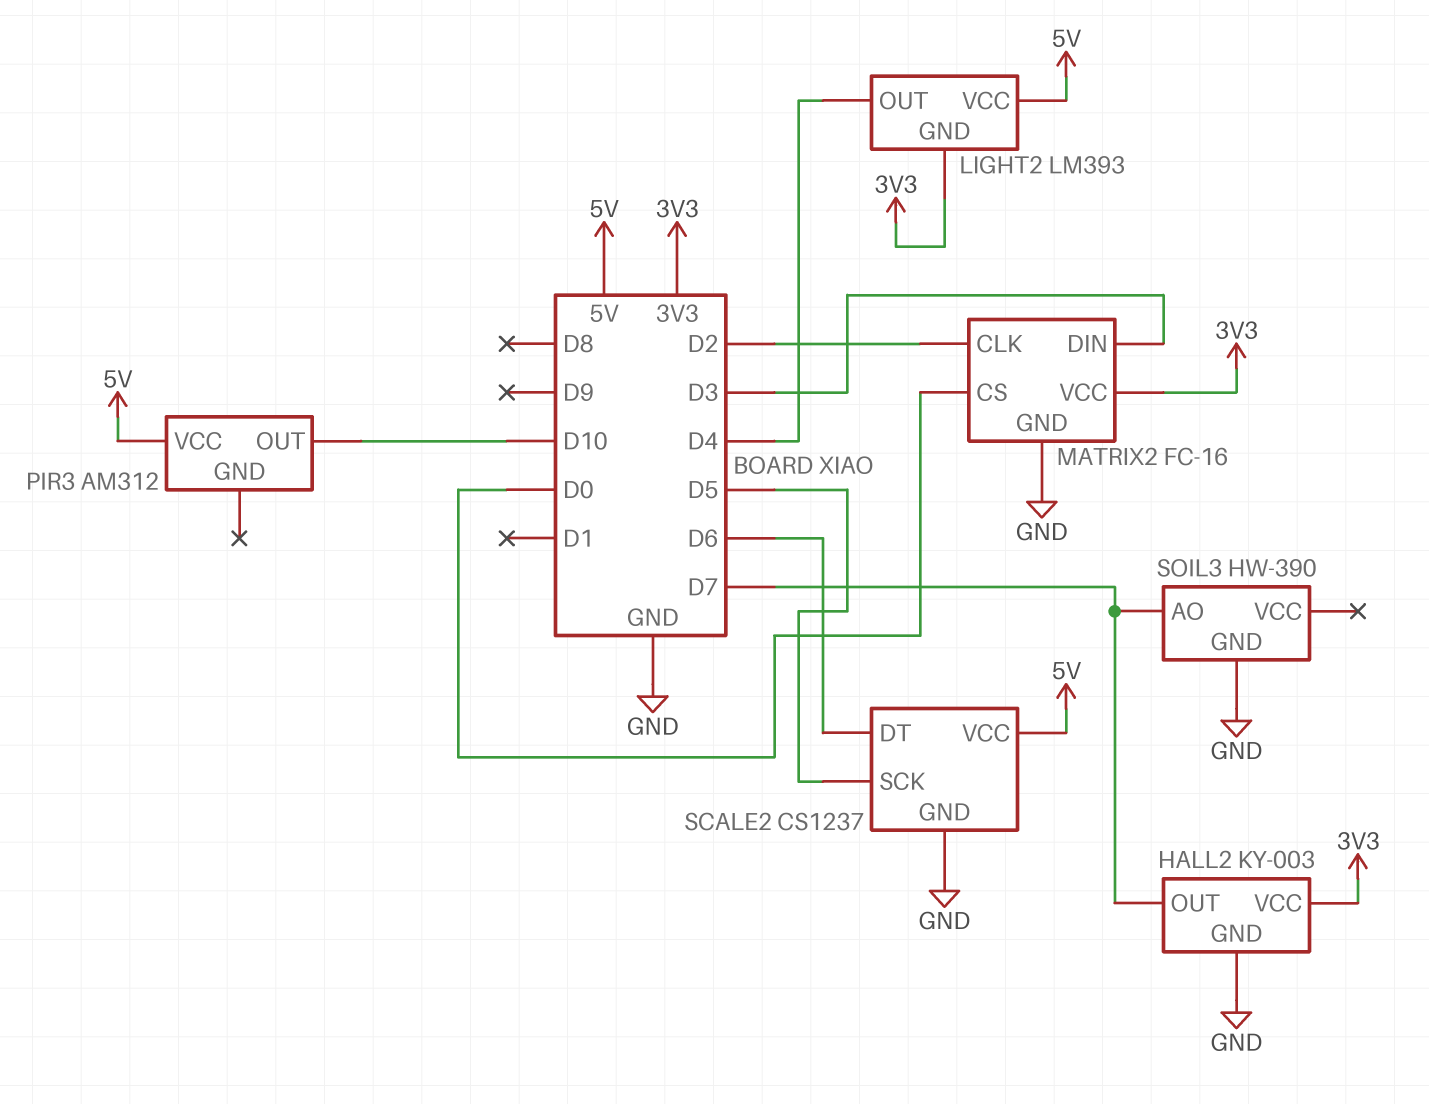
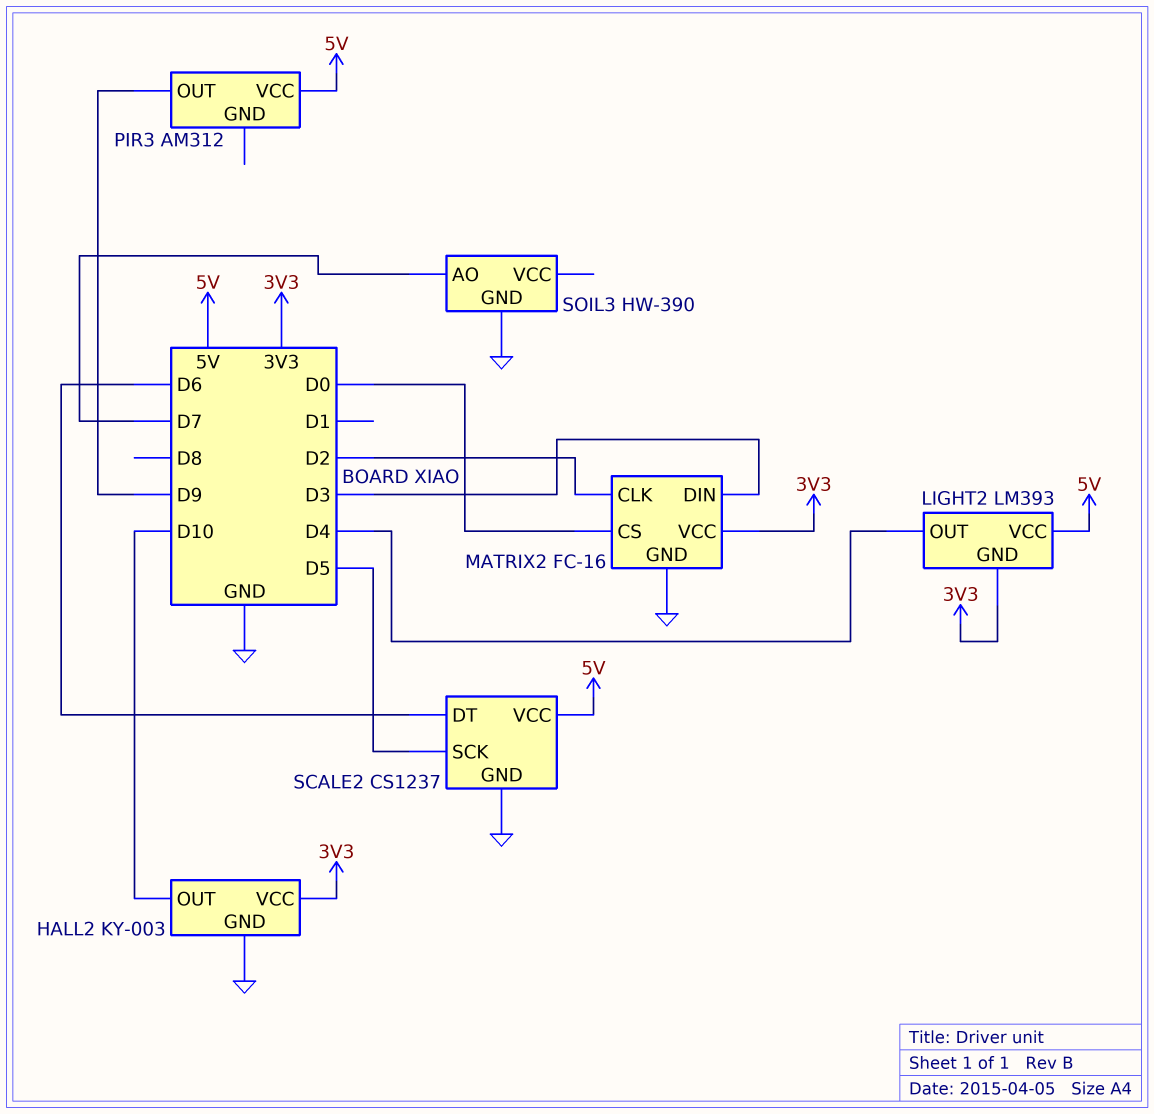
HALL2 pin OUT: D7 -> D10
PIR3 pin OUT: D10 -> D9

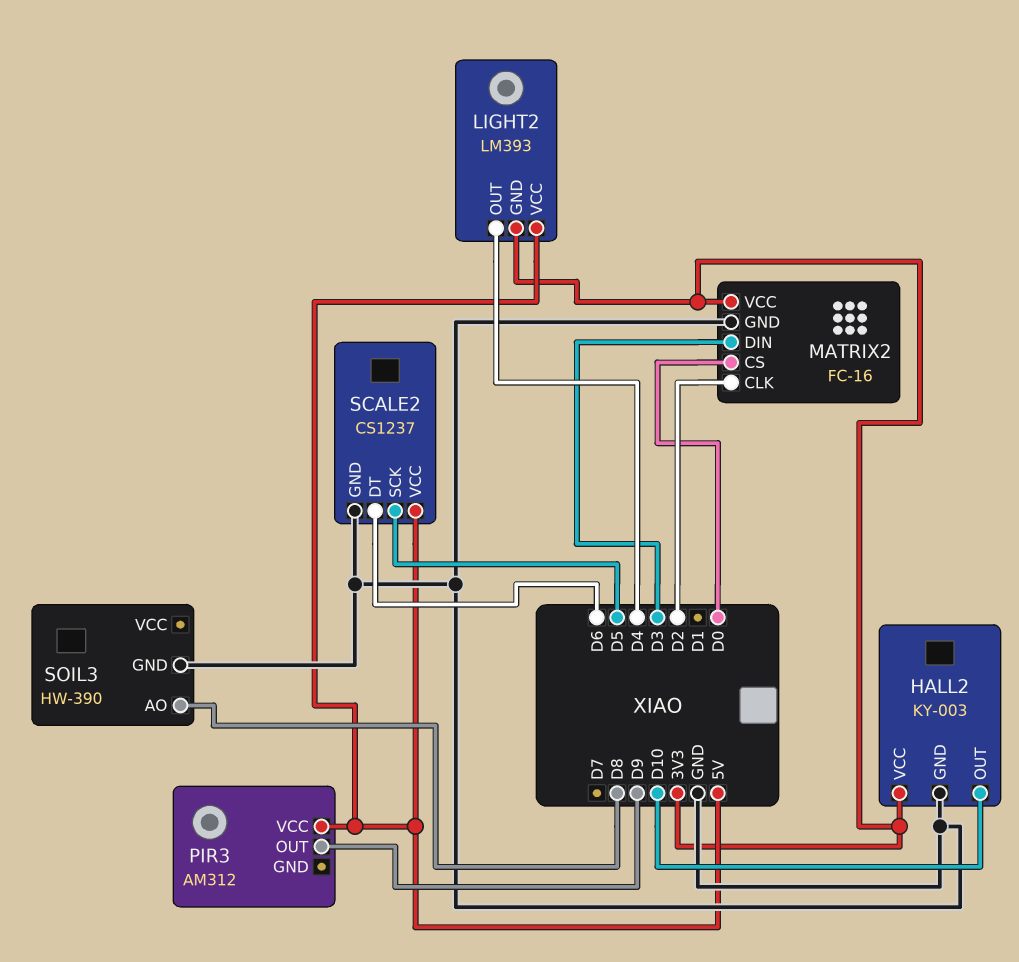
SOIL3 pin AO: D7 -> D8

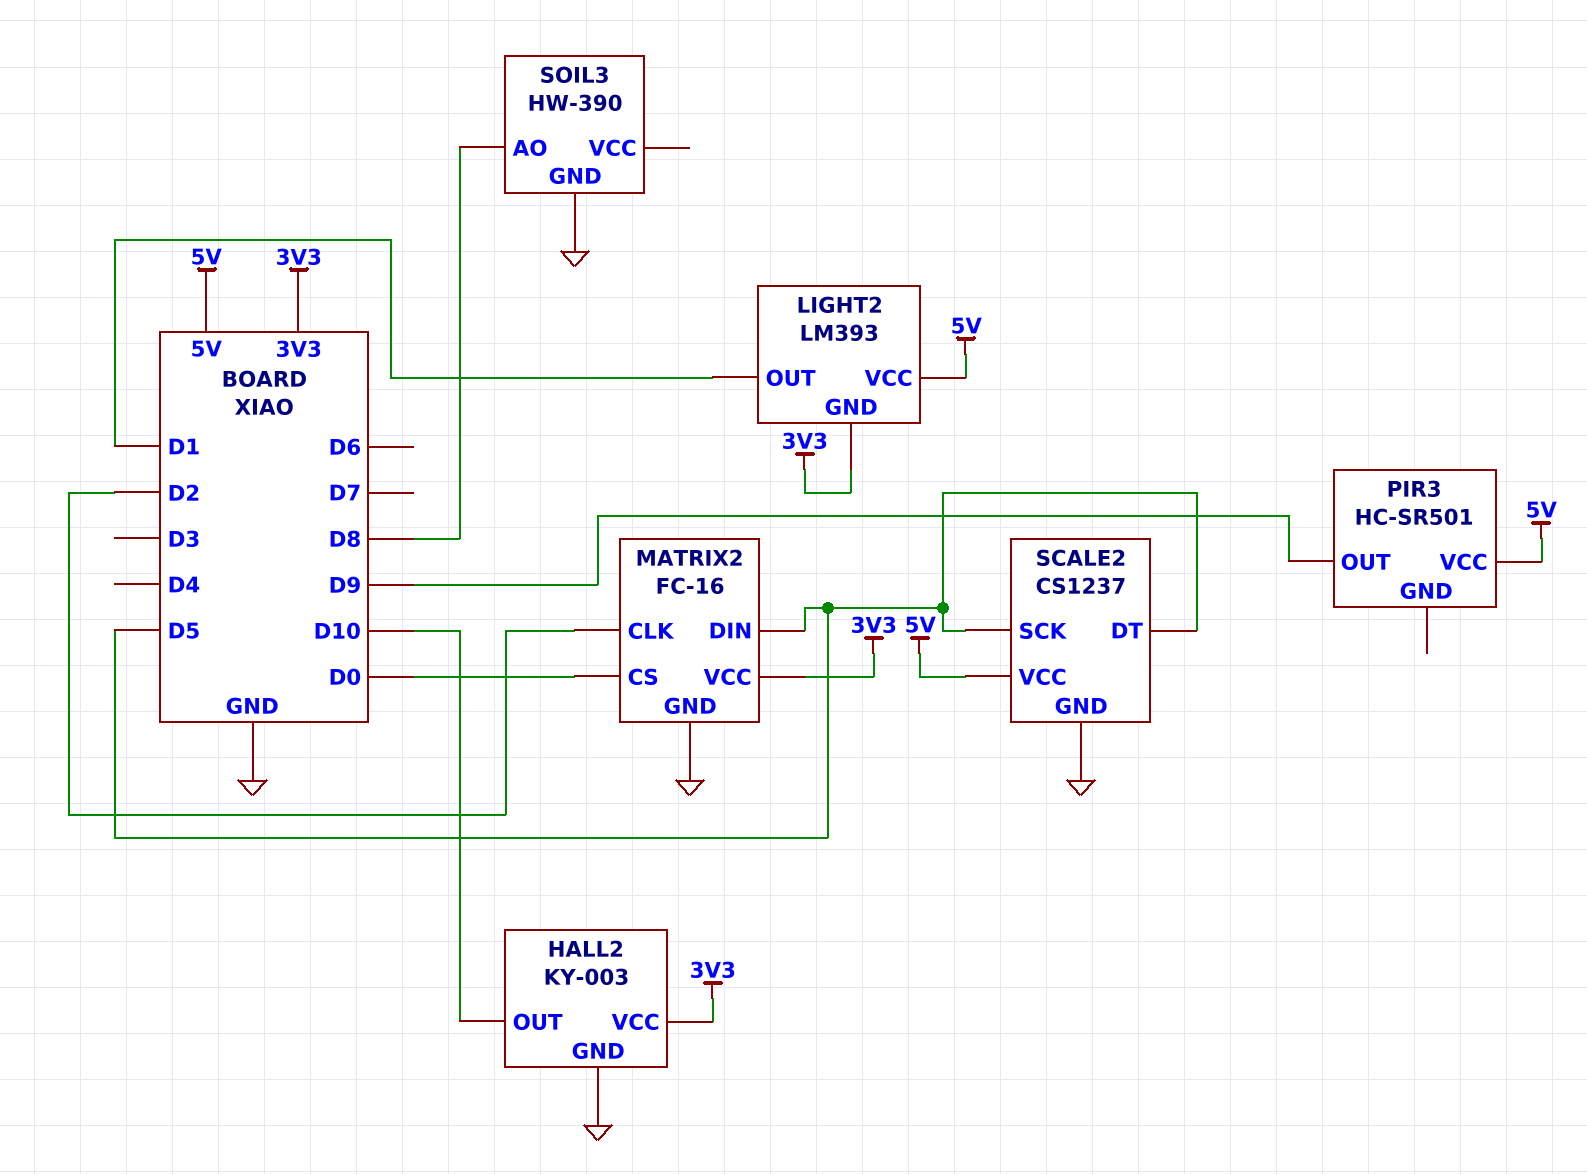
LIGHT2 pin OUT: D4 -> D1
MATRIX2 pin DIN: D3 -> D5
PIR3: AM312 -> HC-SR501
SCALE2 pin DT: D6 -> D5

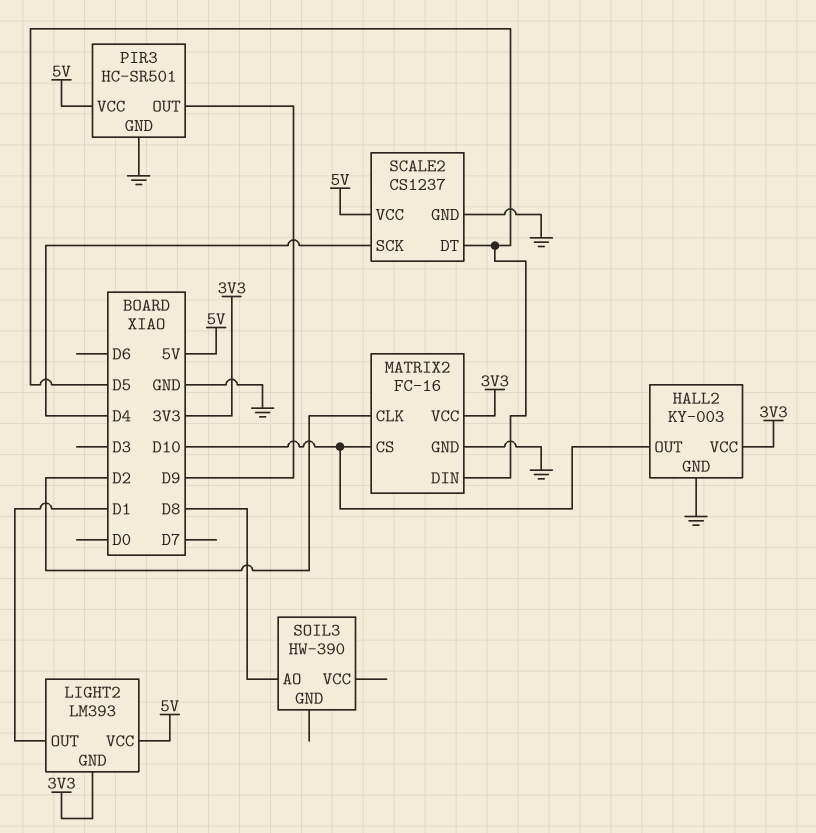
MATRIX2 pin CS: D0 -> D10
PIR3 pin GND: none -> GND
SCALE2 pin SCK: D5 -> D4
SOIL3 pin GND: GND -> none

